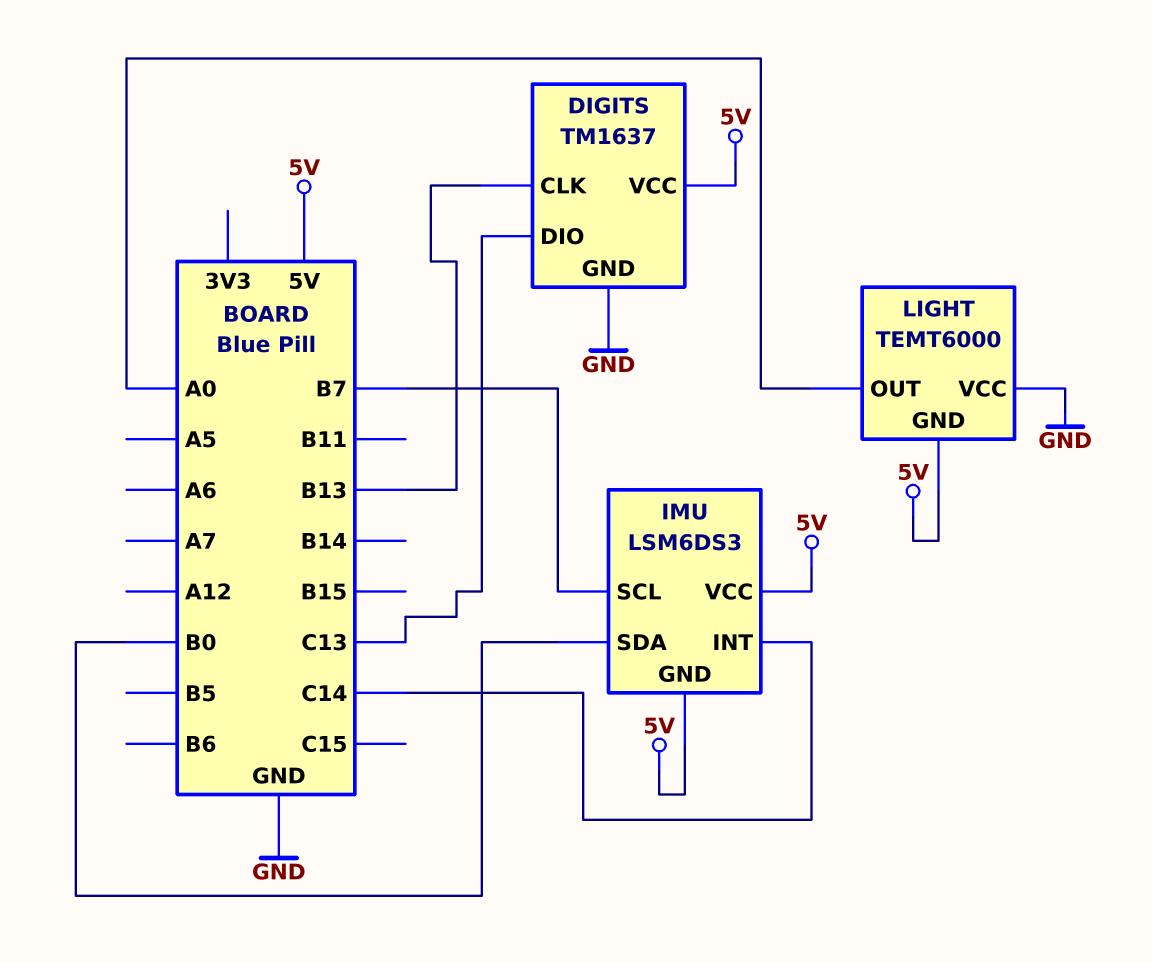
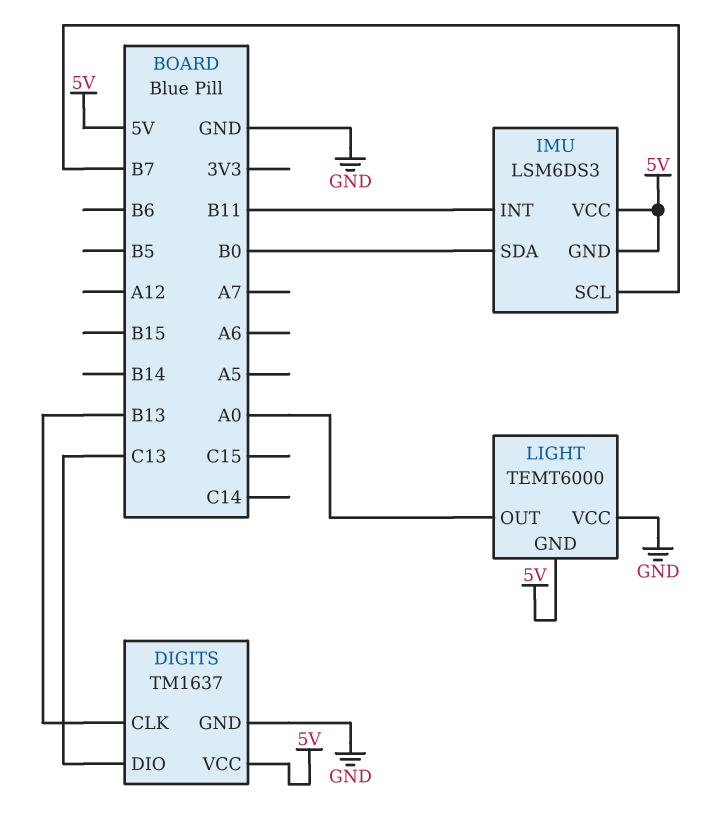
IMU pin INT: C14 -> B11

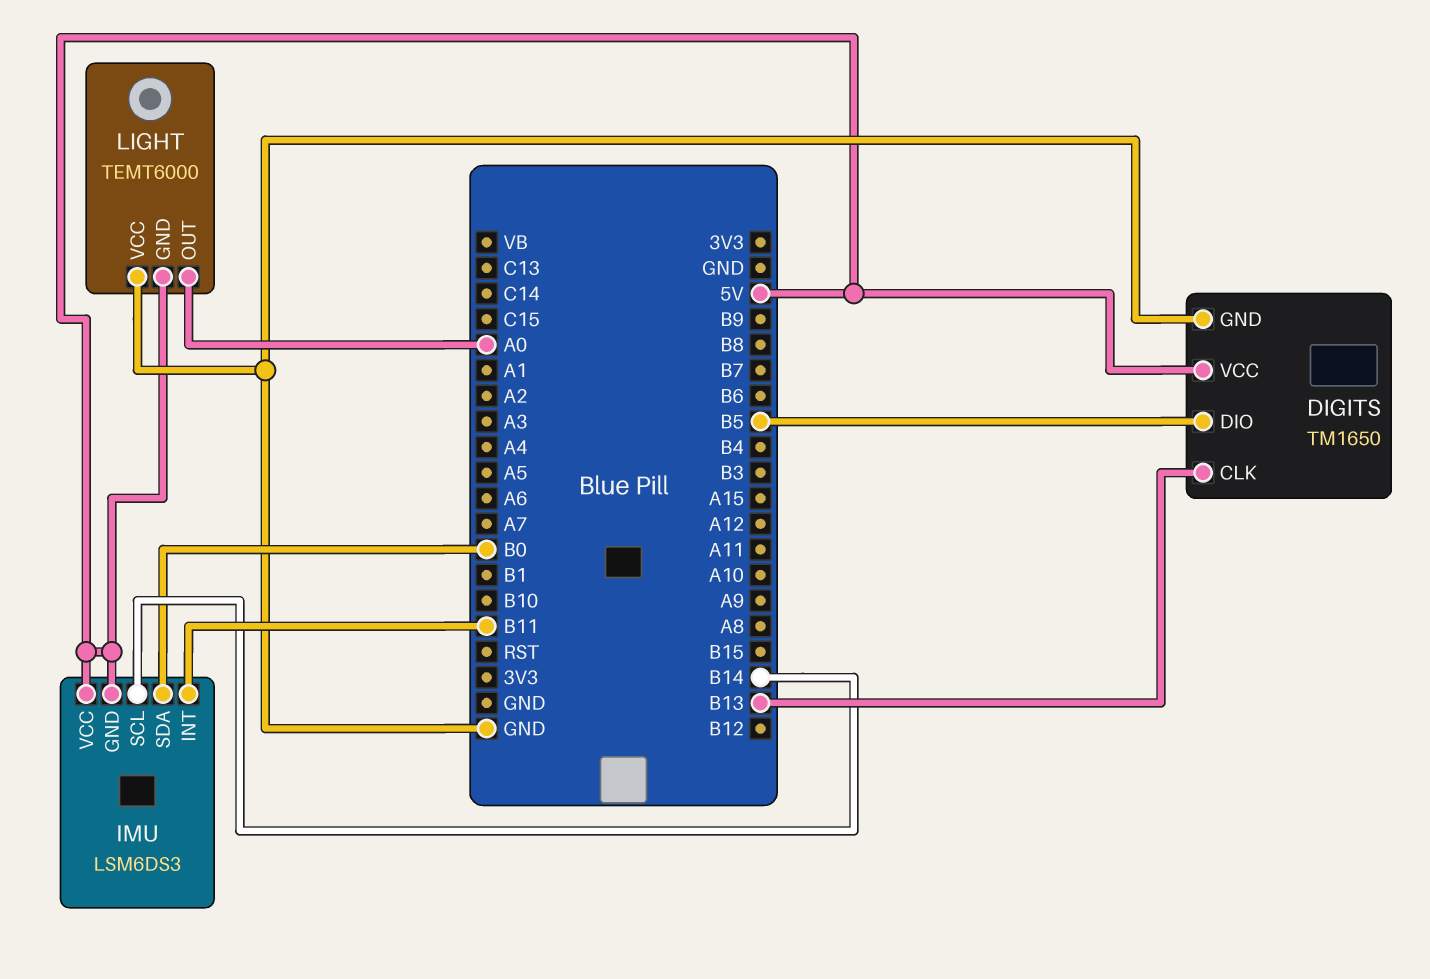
DIGITS: TM1637 -> TM1650
DIGITS pin DIO: C13 -> B5
IMU pin SCL: B7 -> B14

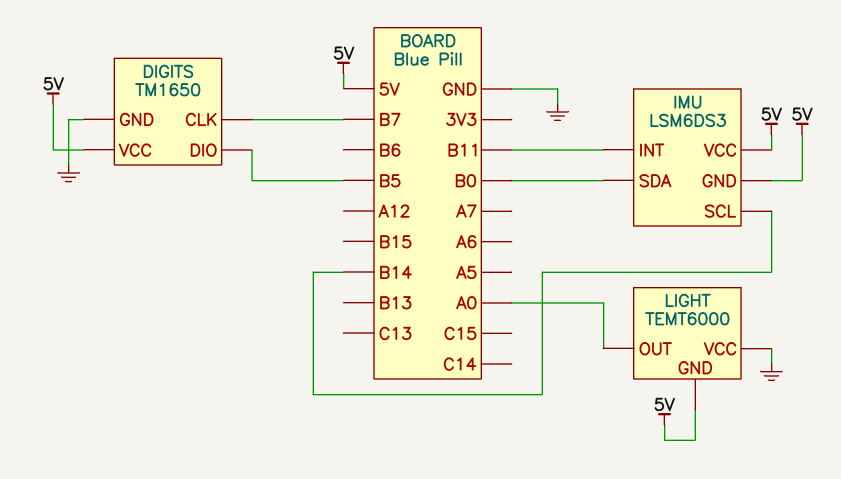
DIGITS pin CLK: B13 -> B7

